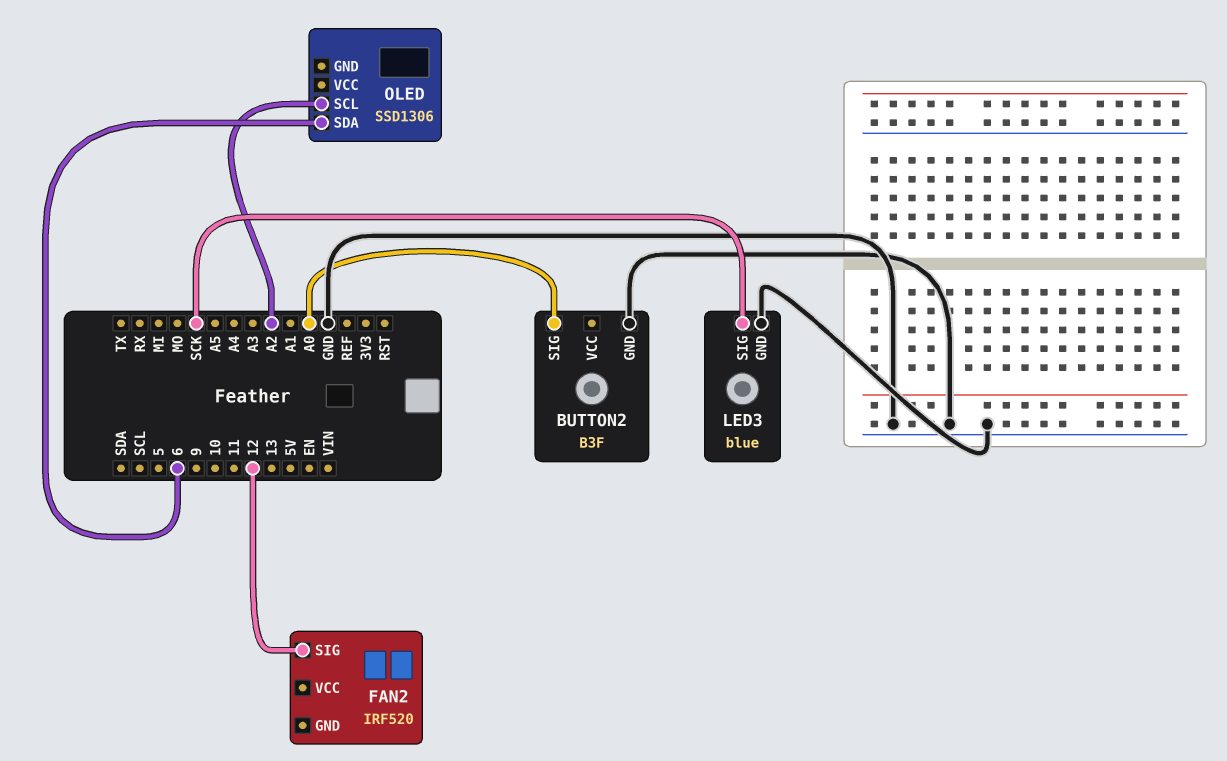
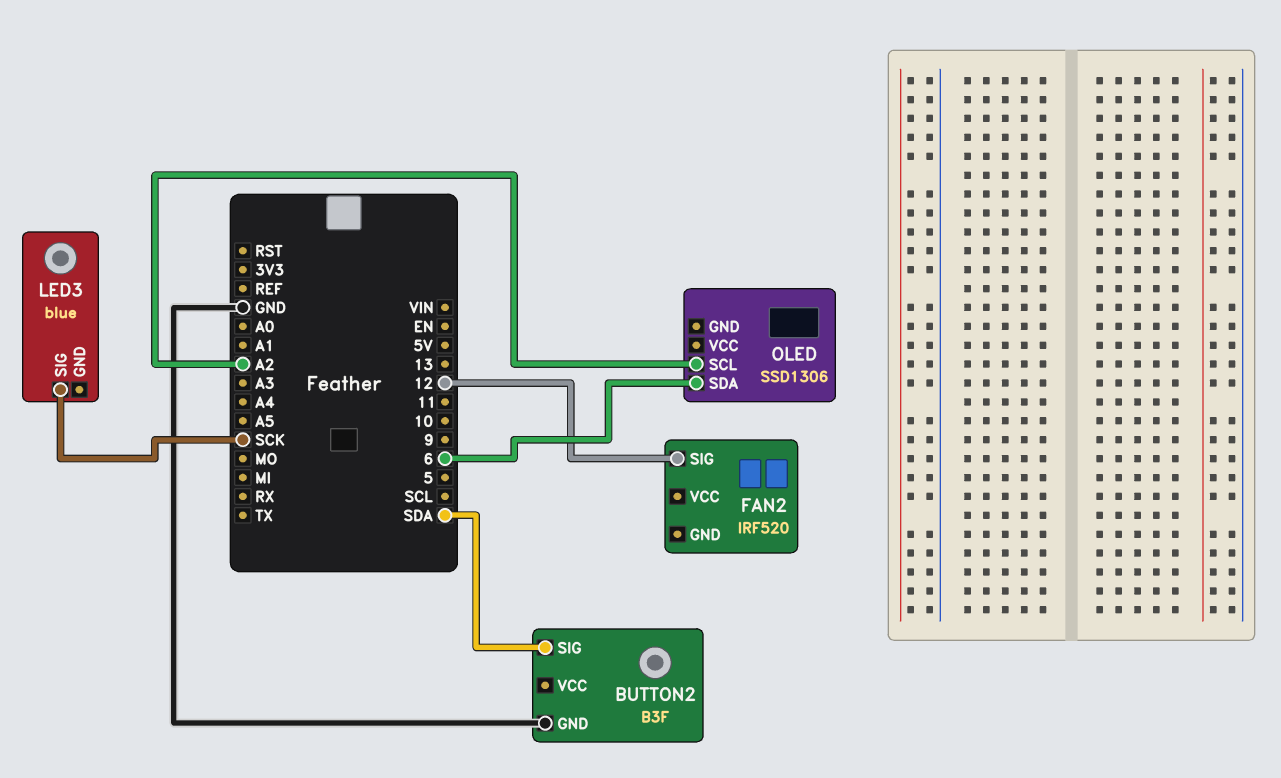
BUTTON2 pin SIG: A0 -> SDA
LED3 pin GND: GND -> none

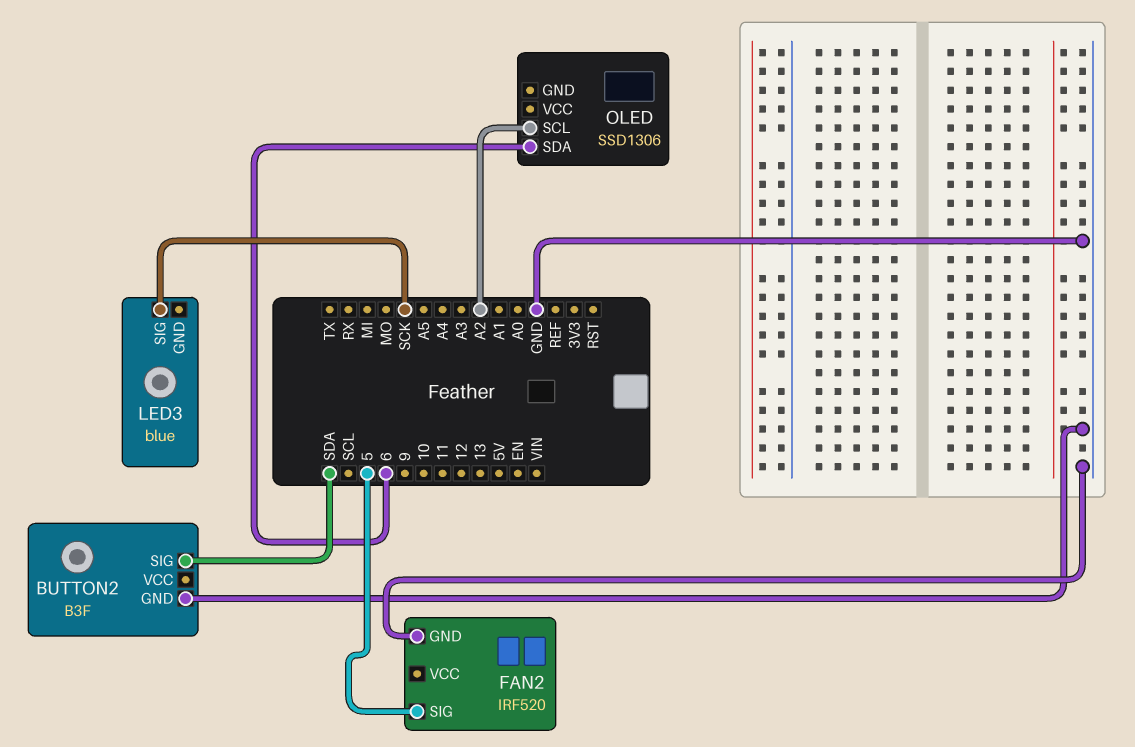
FAN2 pin GND: none -> GND
FAN2 pin SIG: 12 -> 5

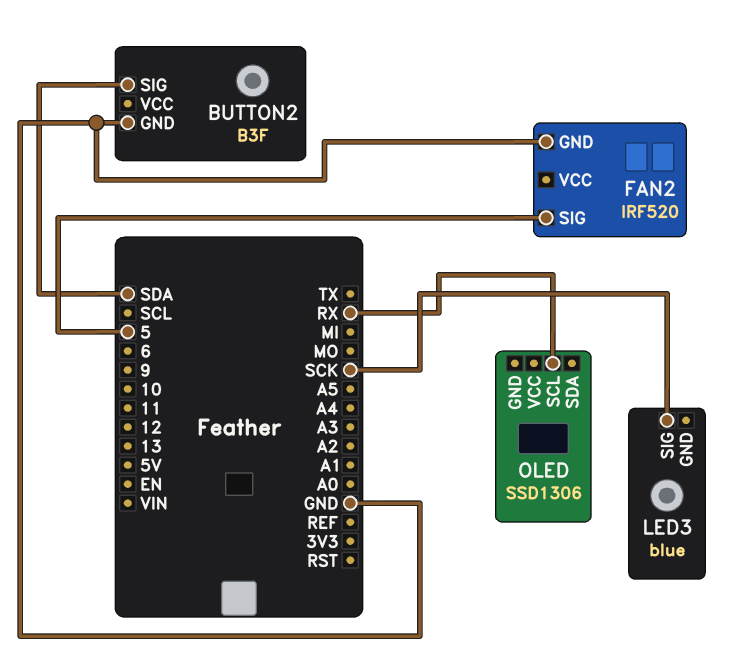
OLED pin SCL: A2 -> RX
OLED pin SDA: 6 -> none

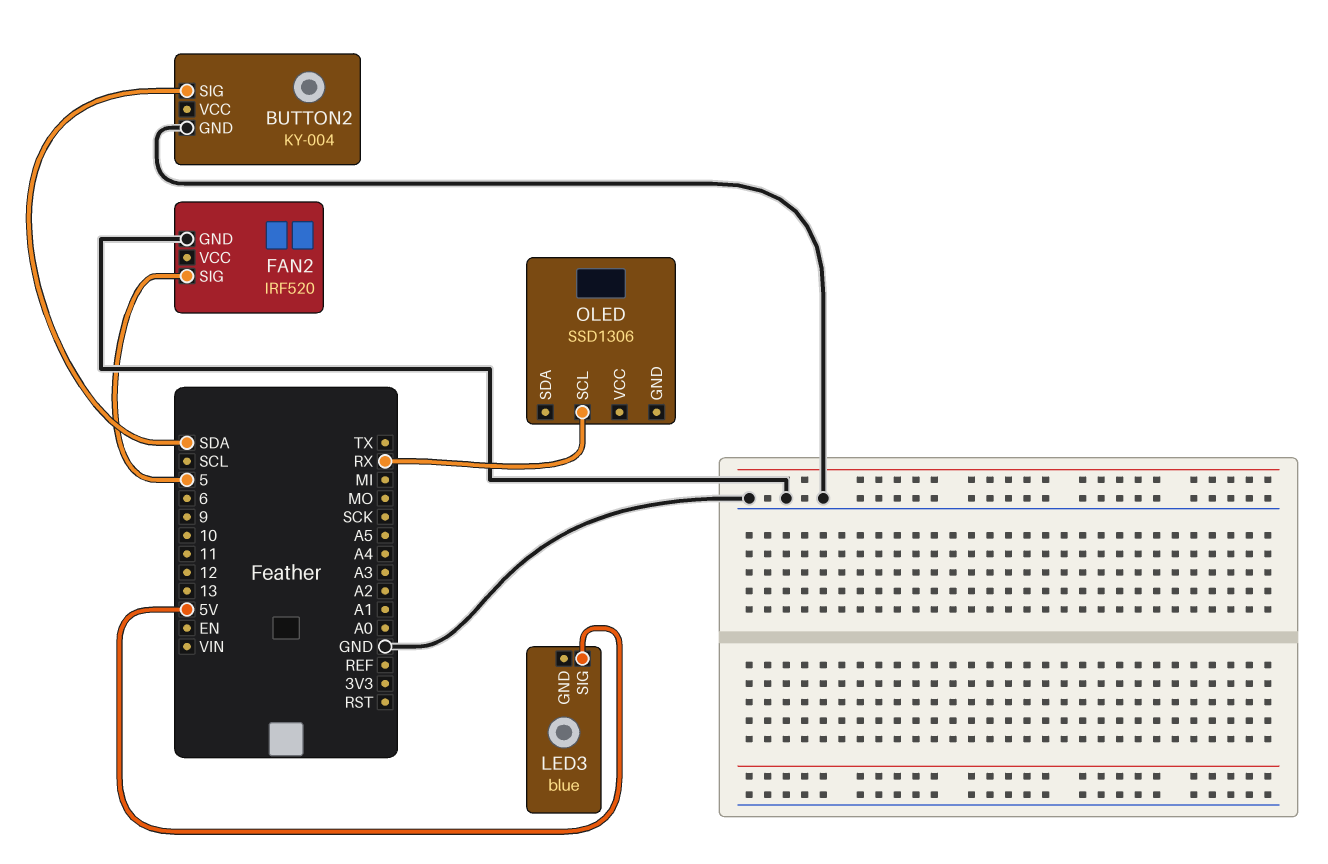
BUTTON2: B3F -> KY-004
LED3 pin SIG: SCK -> 5V

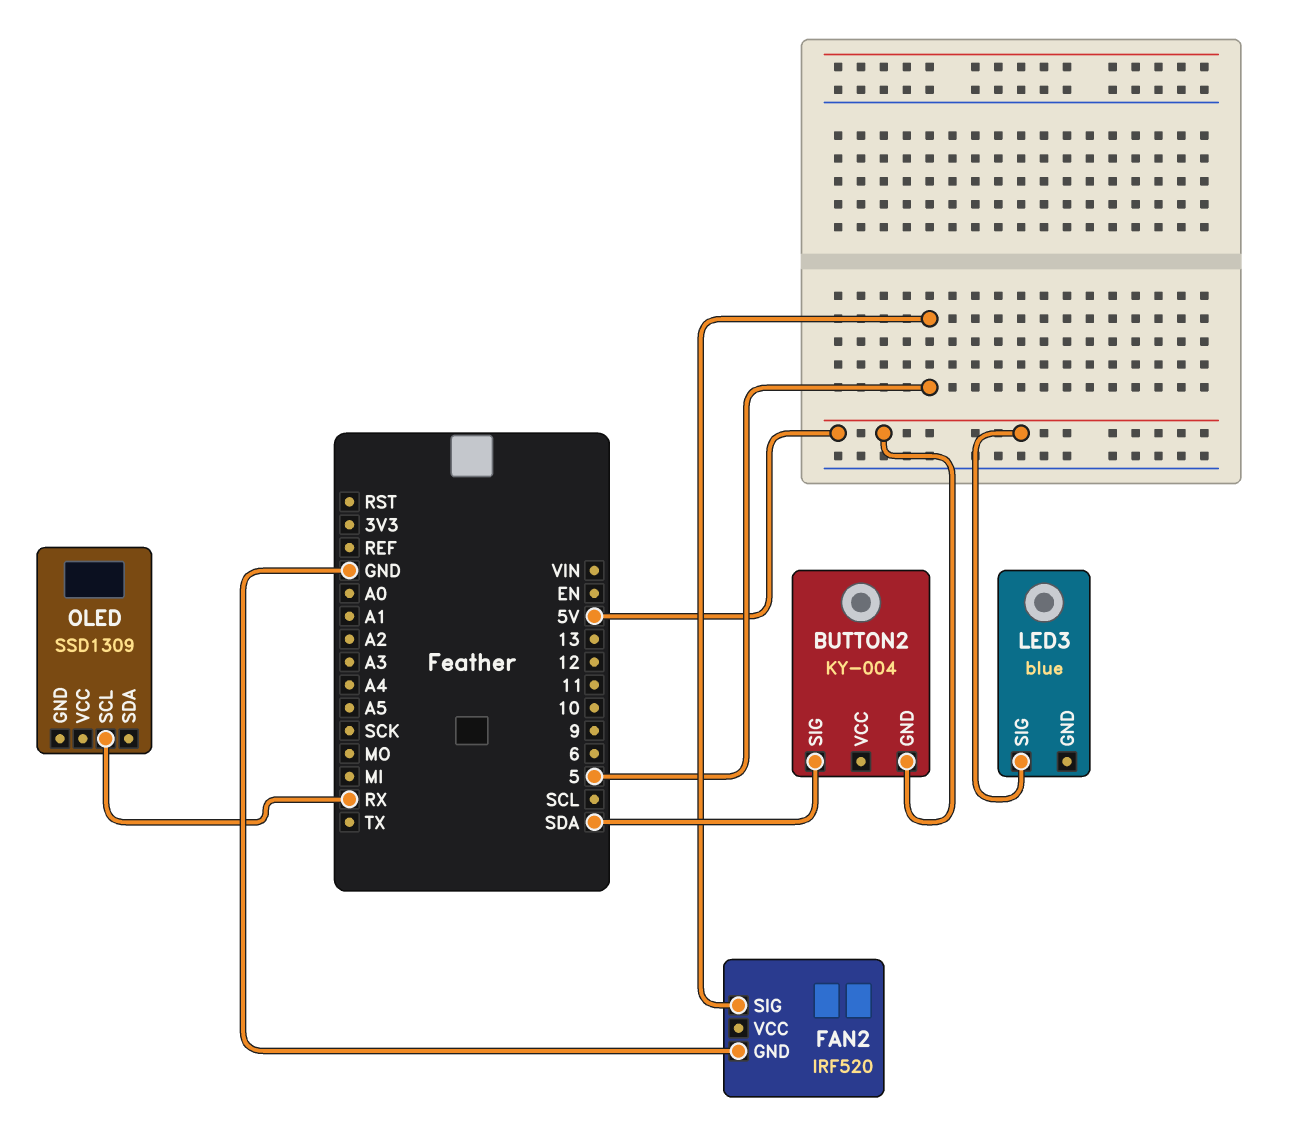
BUTTON2 pin GND: GND -> 5V
OLED: SSD1306 -> SSD1309

